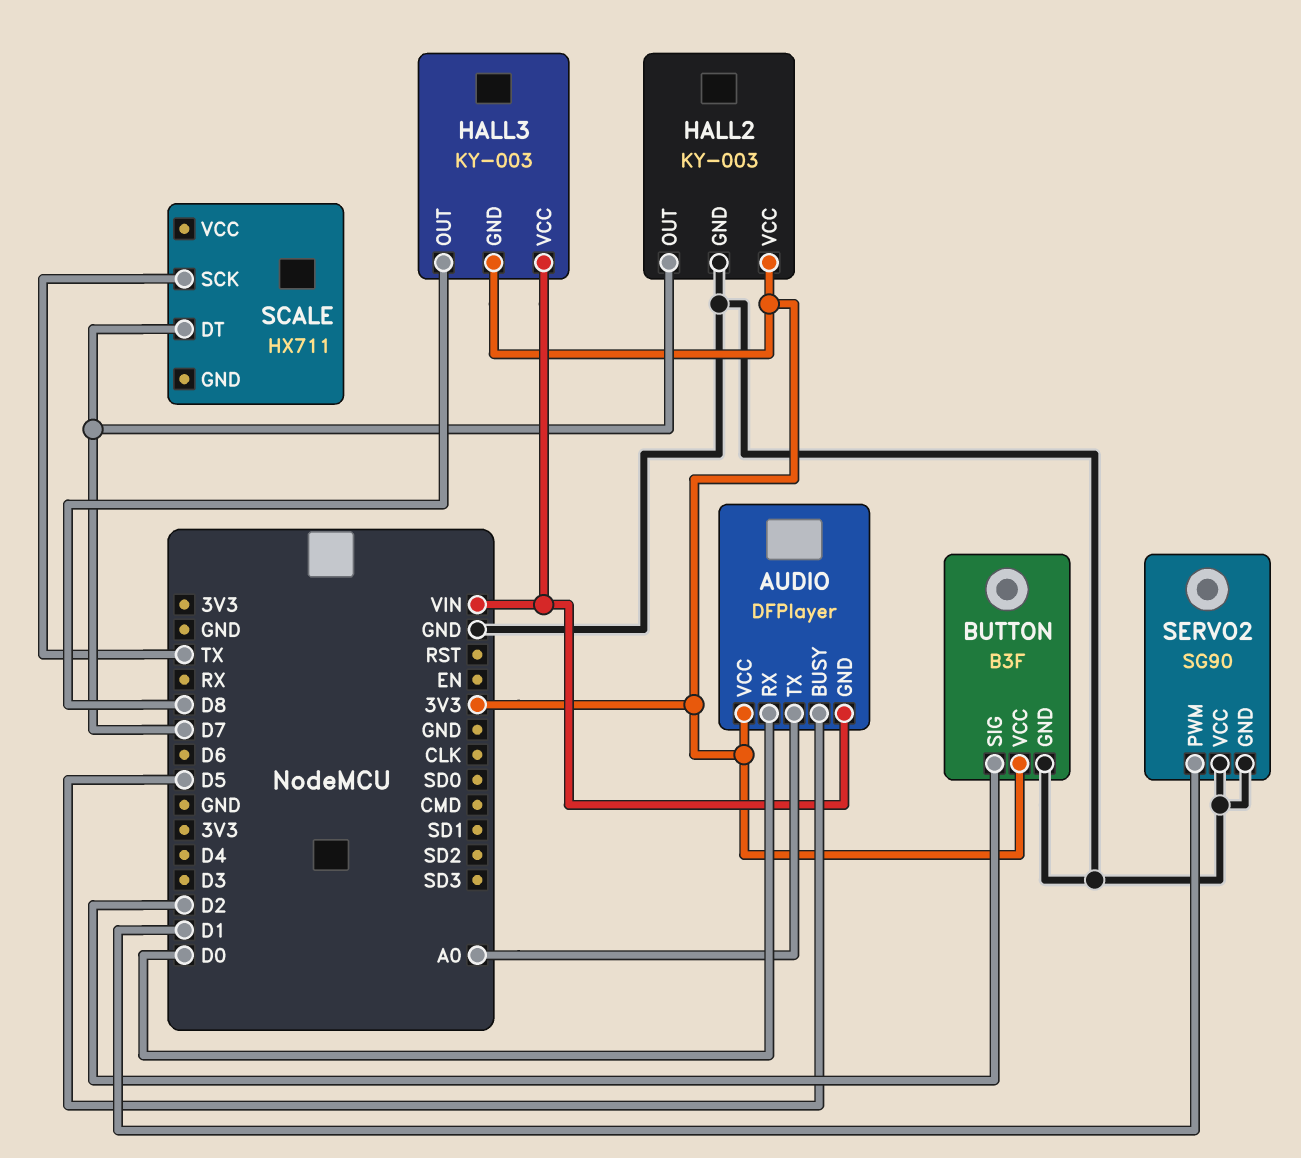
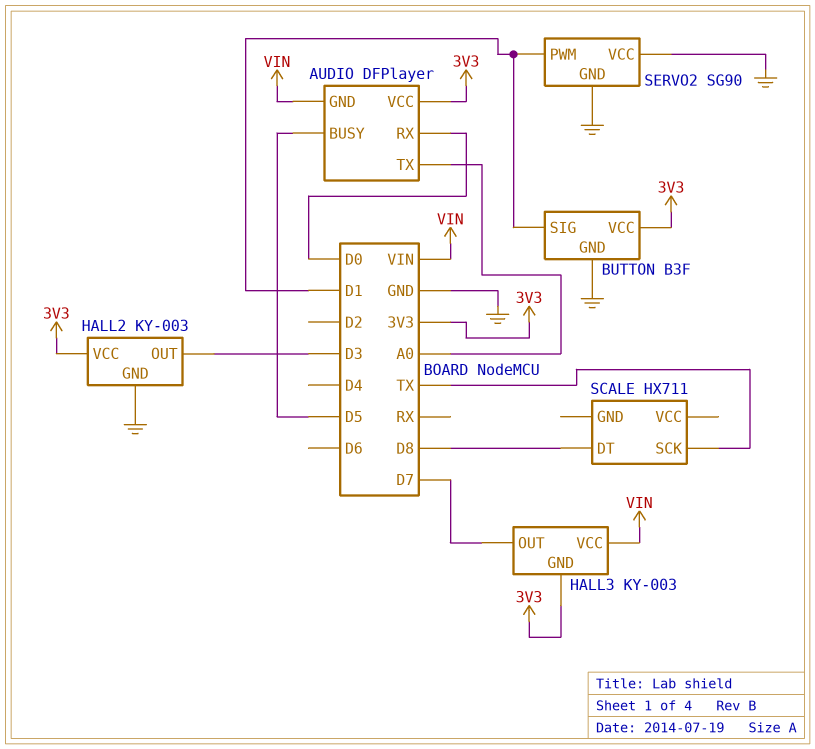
BUTTON pin SIG: D2 -> D1
HALL2 pin OUT: D7 -> D3
HALL3 pin OUT: D8 -> D7
SCALE pin DT: D7 -> D8

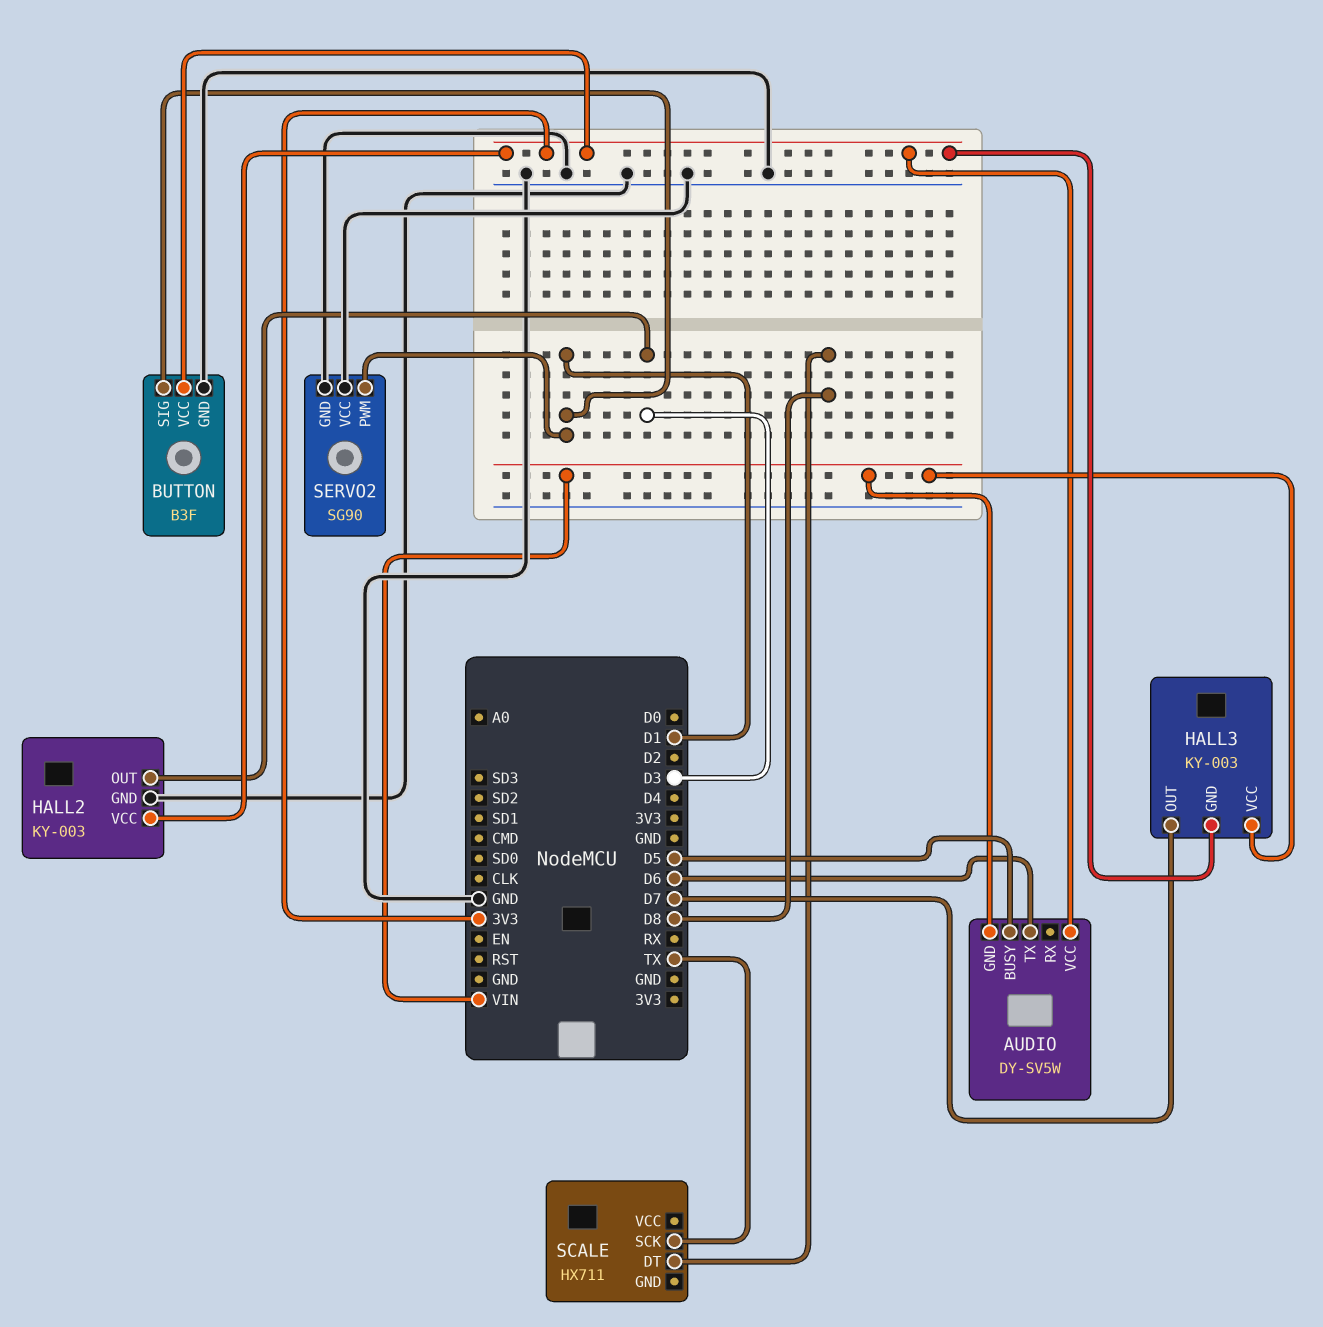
AUDIO: DFPlayer -> DY-SV5W
AUDIO pin RX: D0 -> none
AUDIO pin TX: A0 -> D6

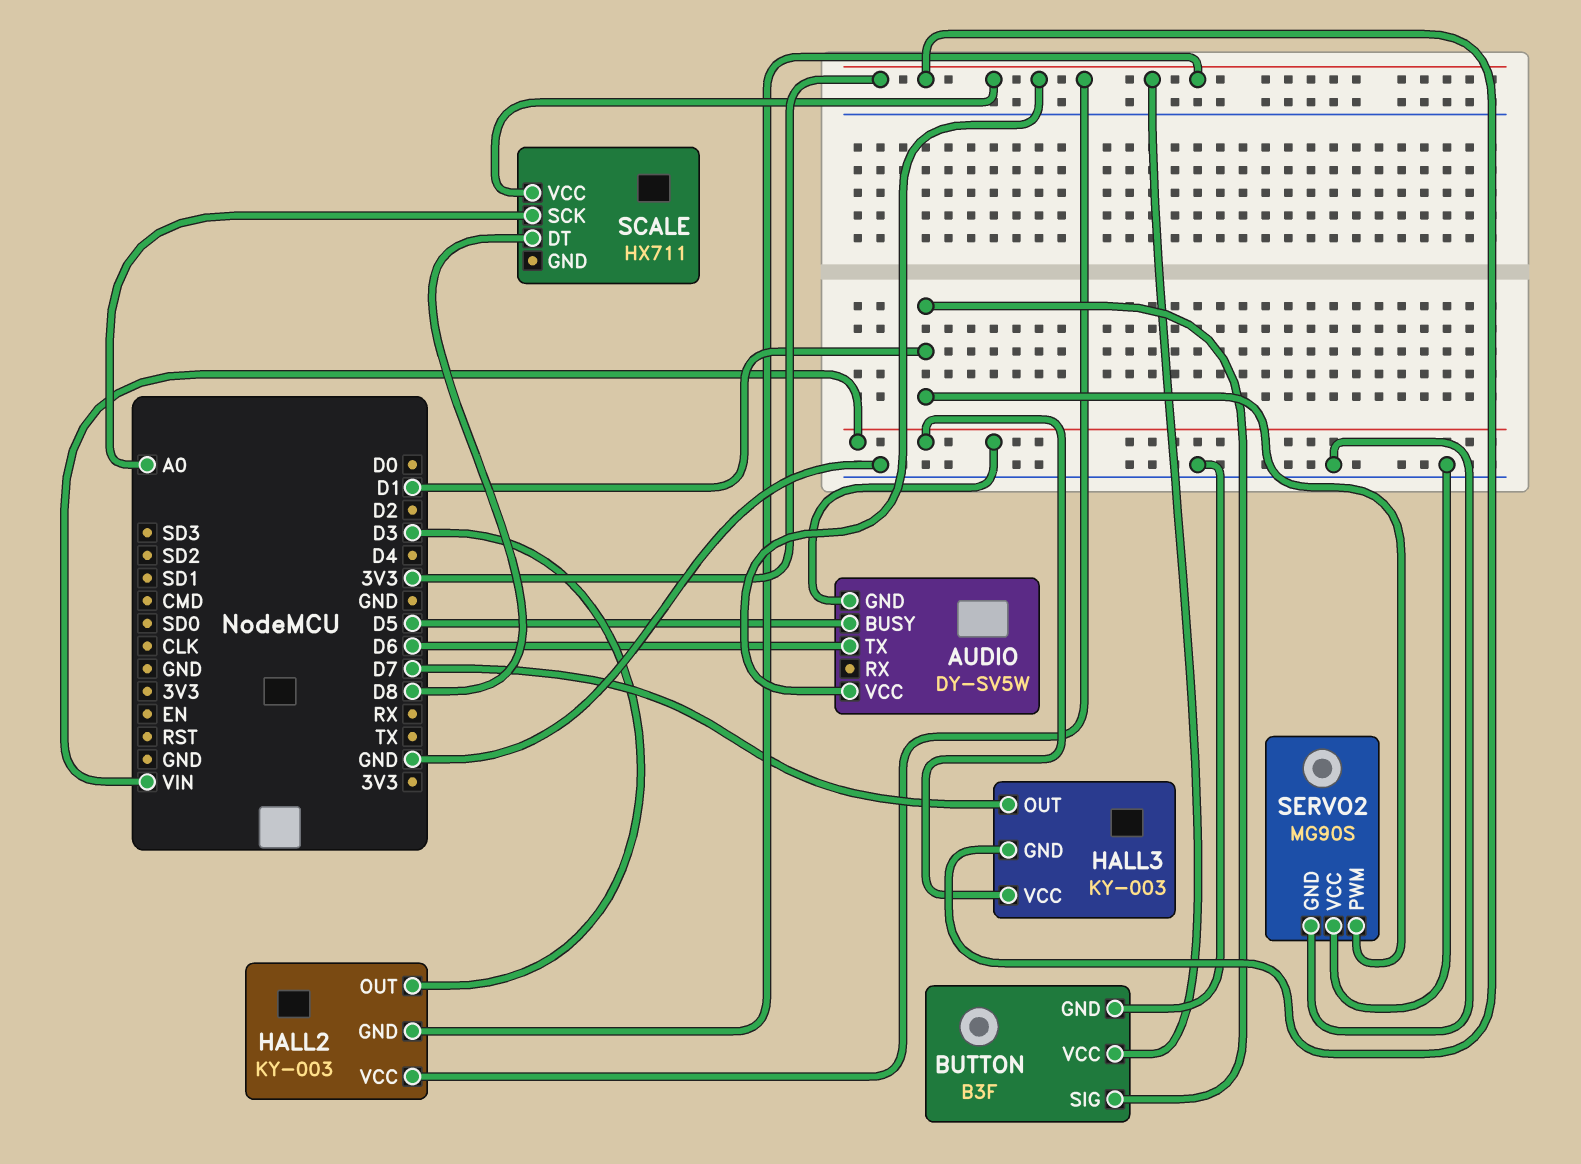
HALL2 pin GND: GND -> 3V3
SCALE pin SCK: TX -> A0
SCALE pin VCC: none -> 3V3
SERVO2: SG90 -> MG90S

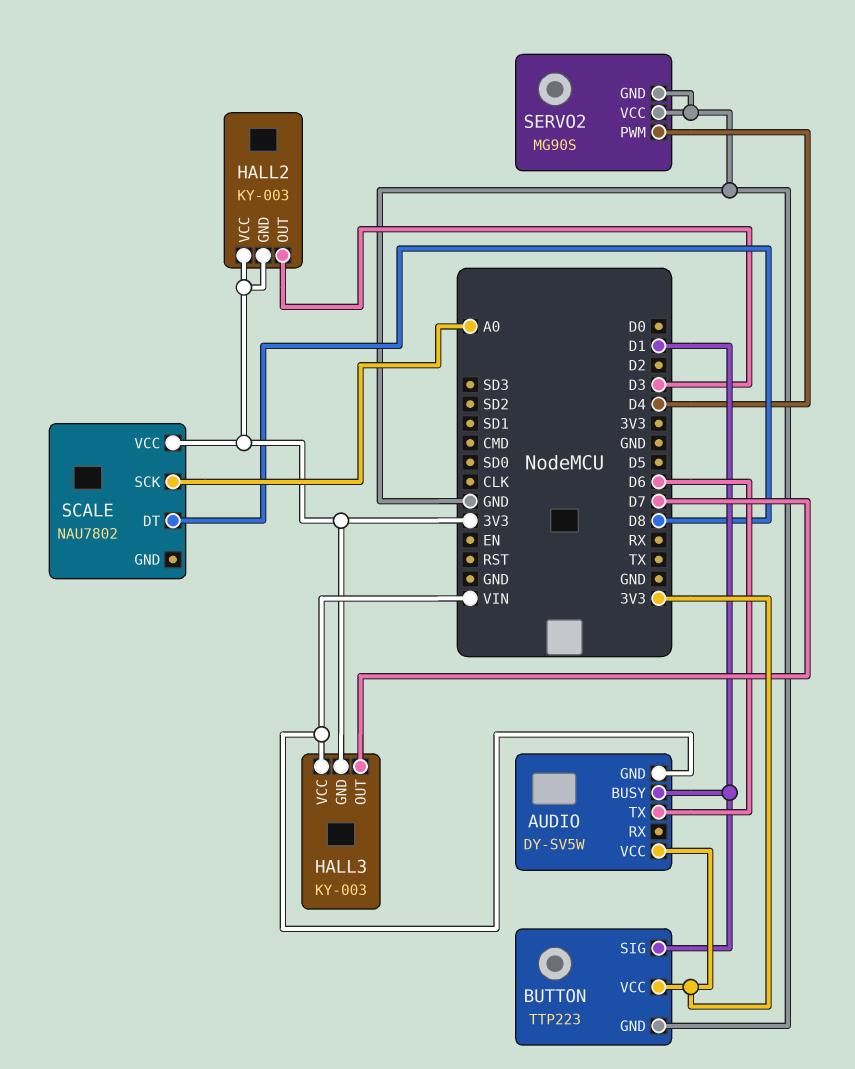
AUDIO pin BUSY: D5 -> D1
BUTTON: B3F -> TTP223
SCALE: HX711 -> NAU7802
SERVO2 pin PWM: D1 -> D4

